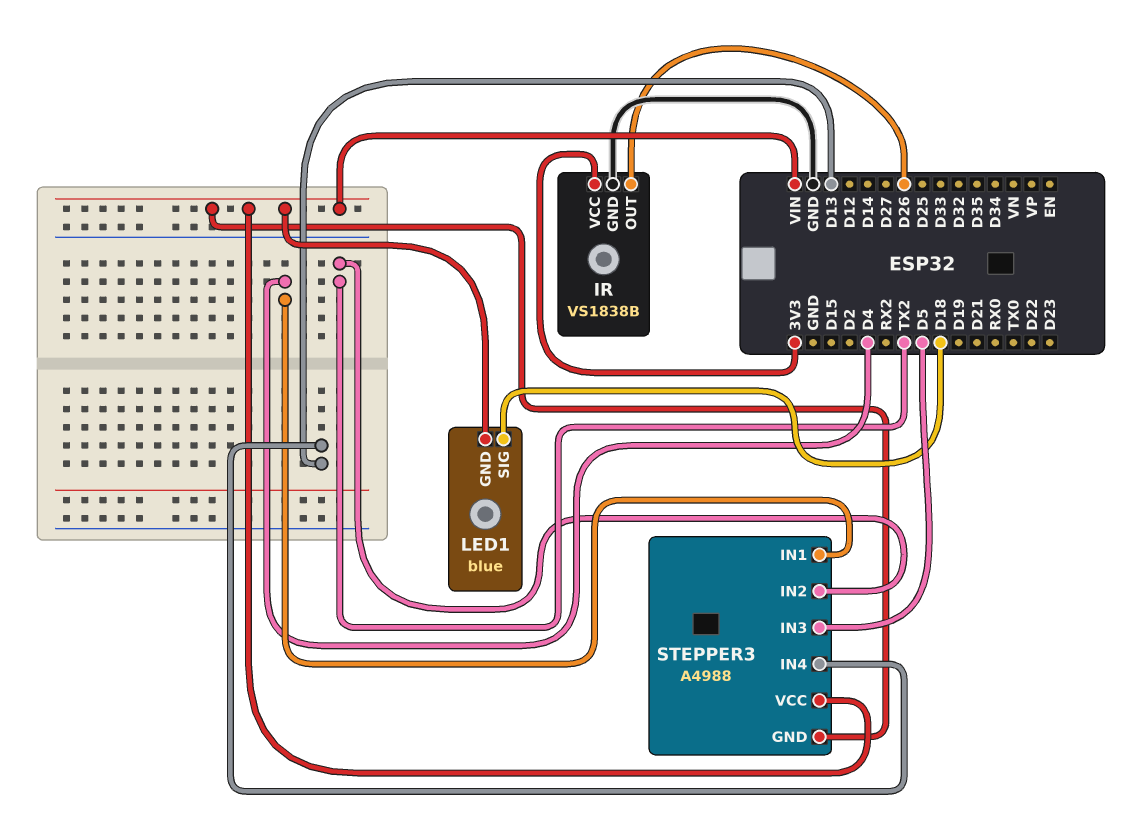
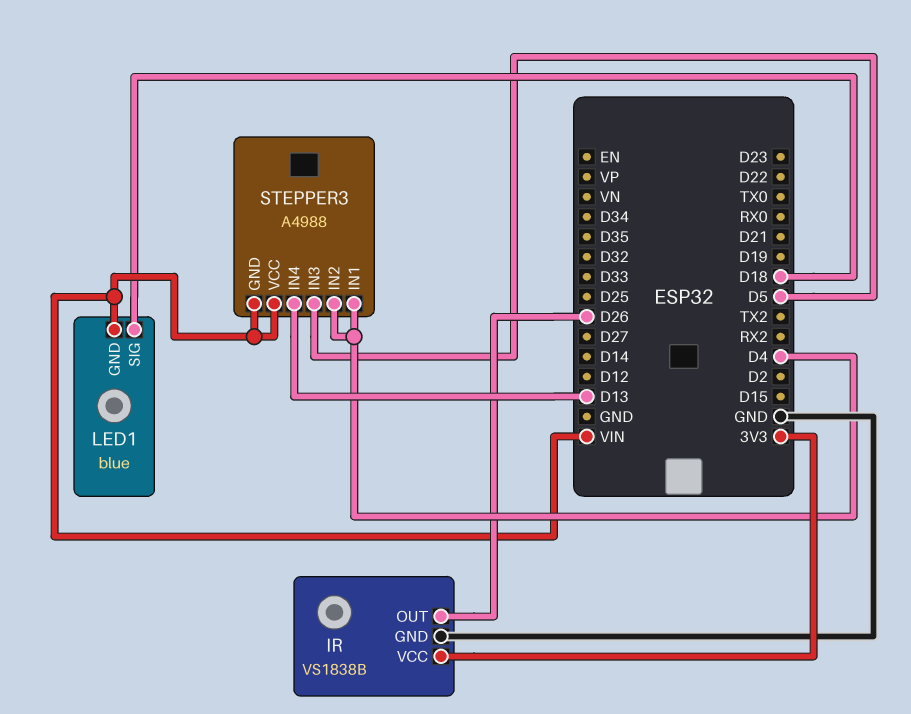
STEPPER3 pin IN2: TX2 -> D4

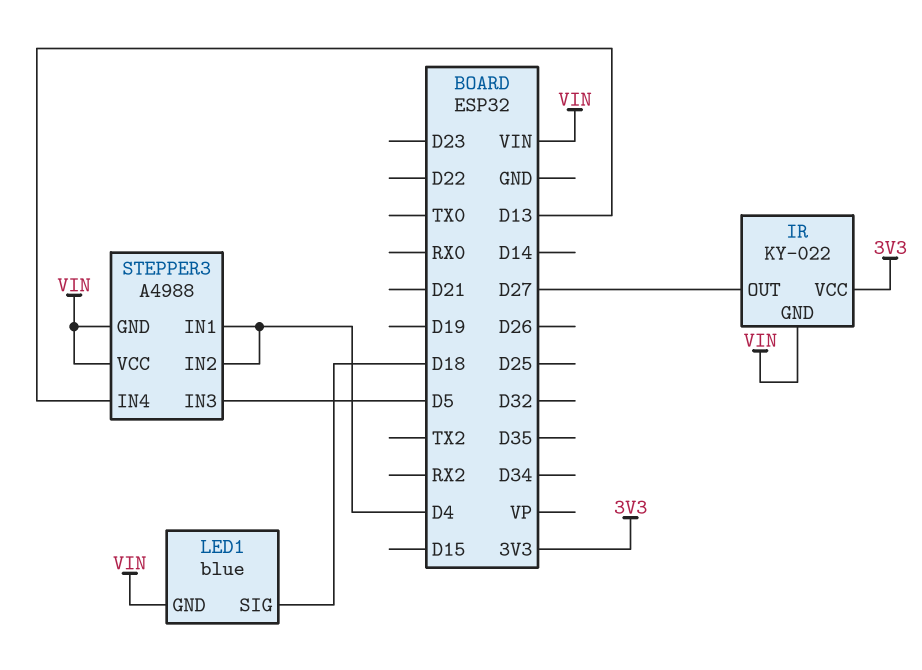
IR: VS1838B -> KY-022
IR pin GND: GND -> VIN
IR pin OUT: D26 -> D27

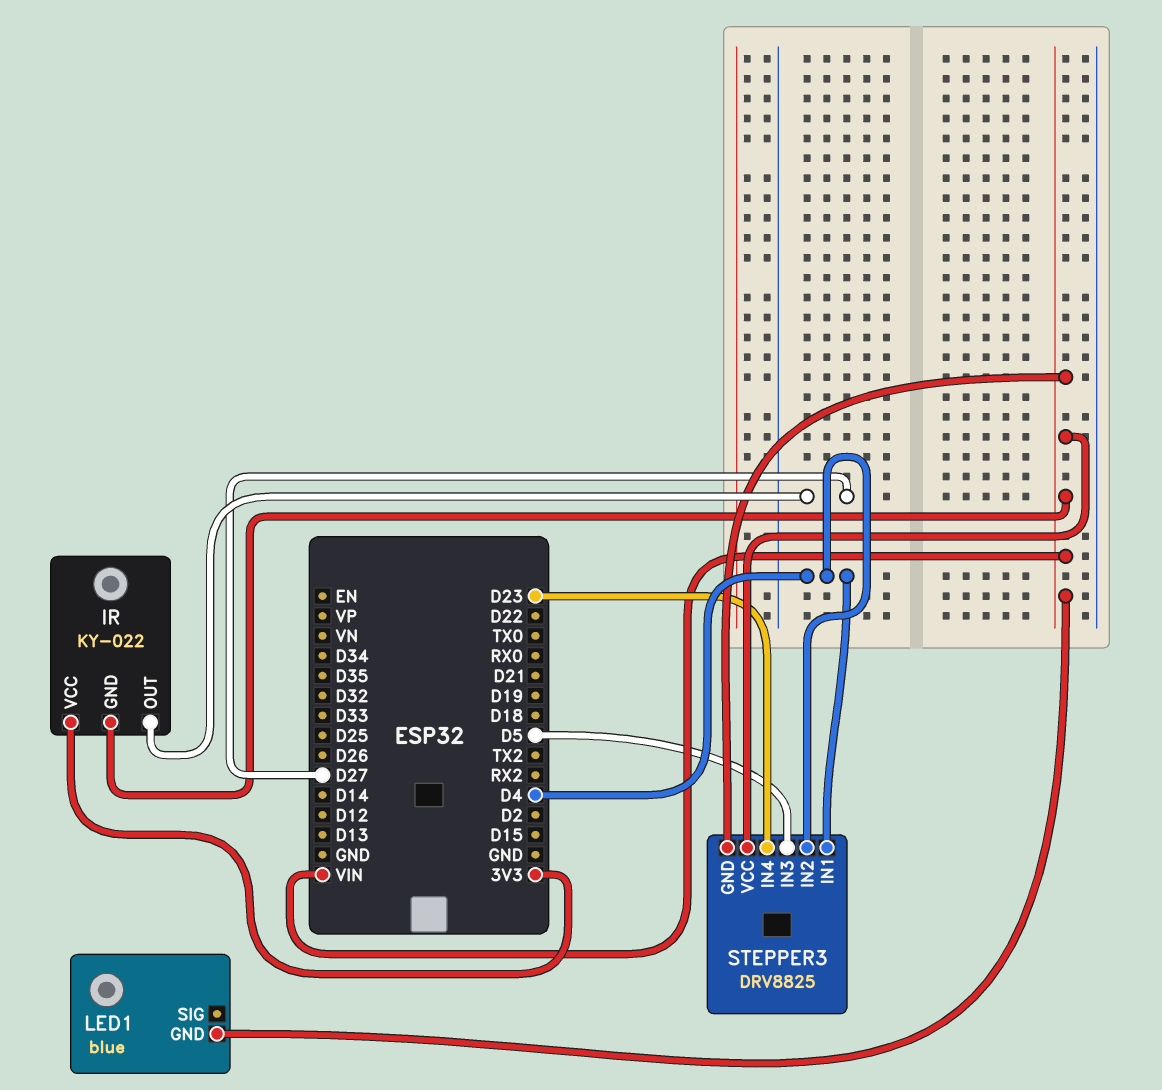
LED1 pin SIG: D18 -> none
STEPPER3: A4988 -> DRV8825
STEPPER3 pin IN4: D13 -> D23

